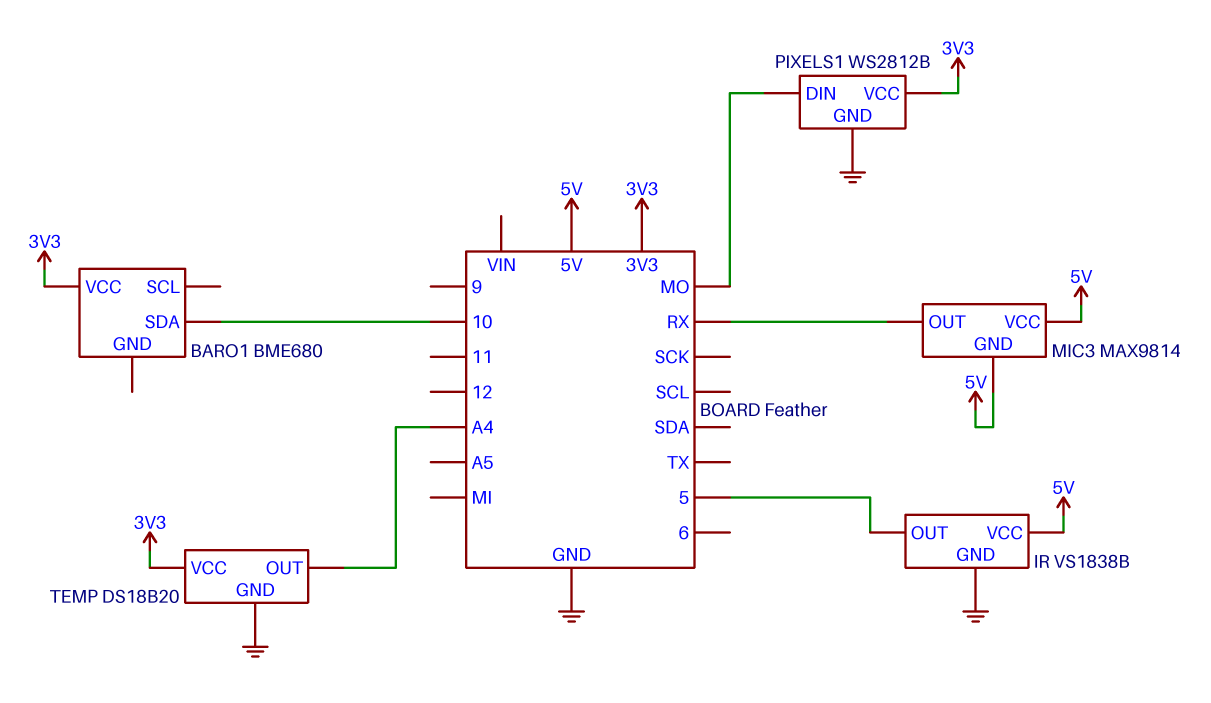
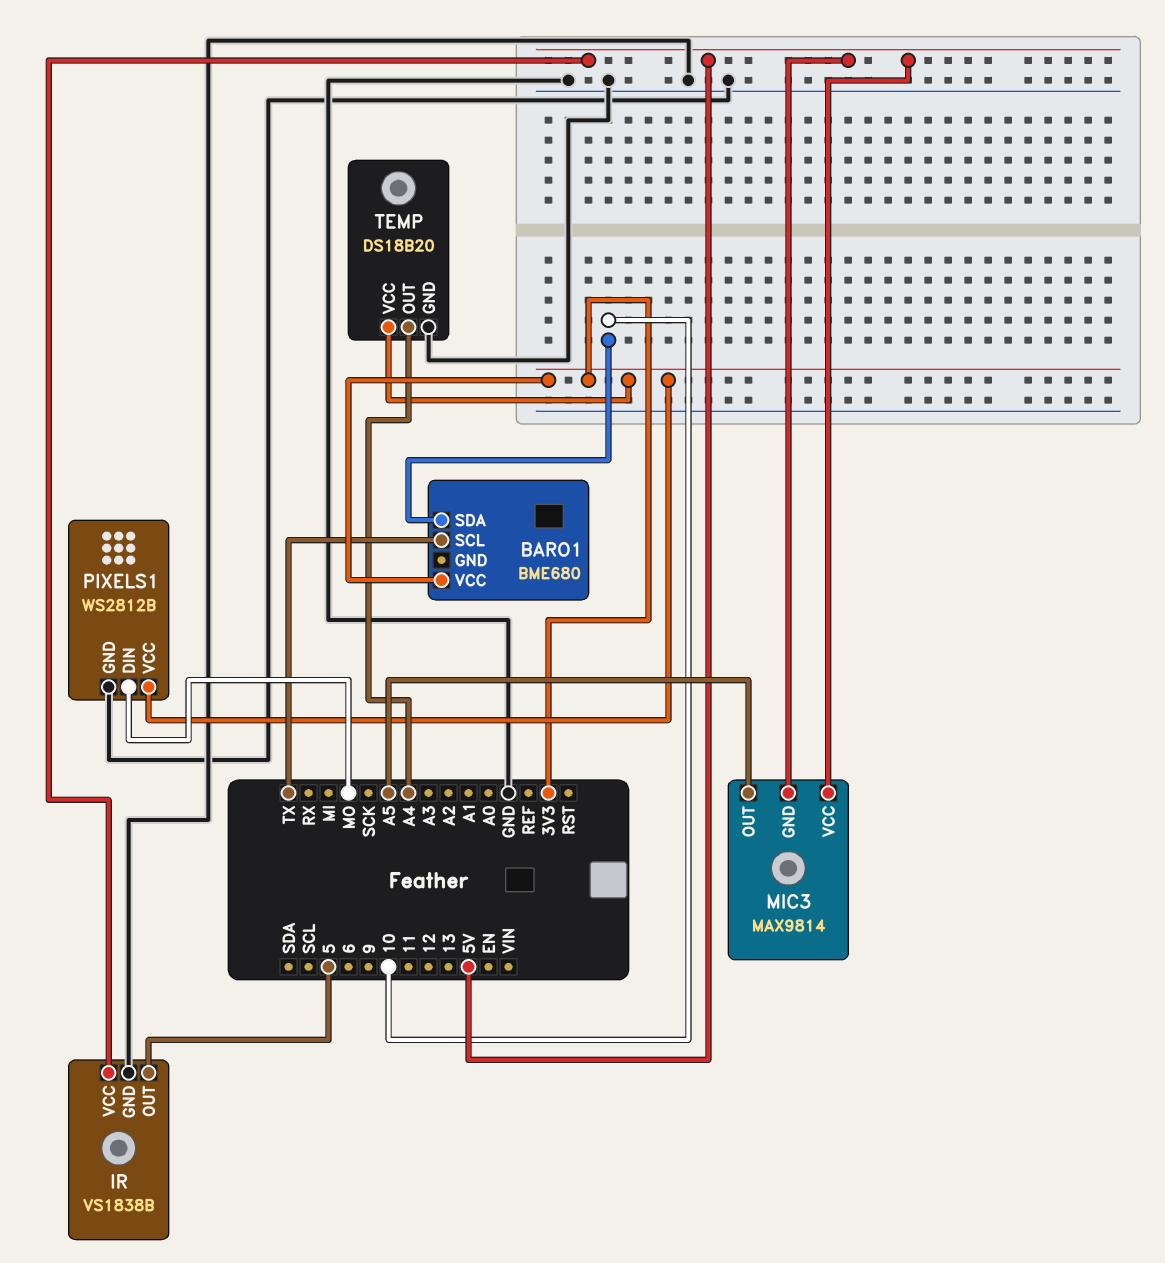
BARO1 pin SCL: none -> TX
MIC3 pin OUT: RX -> A5

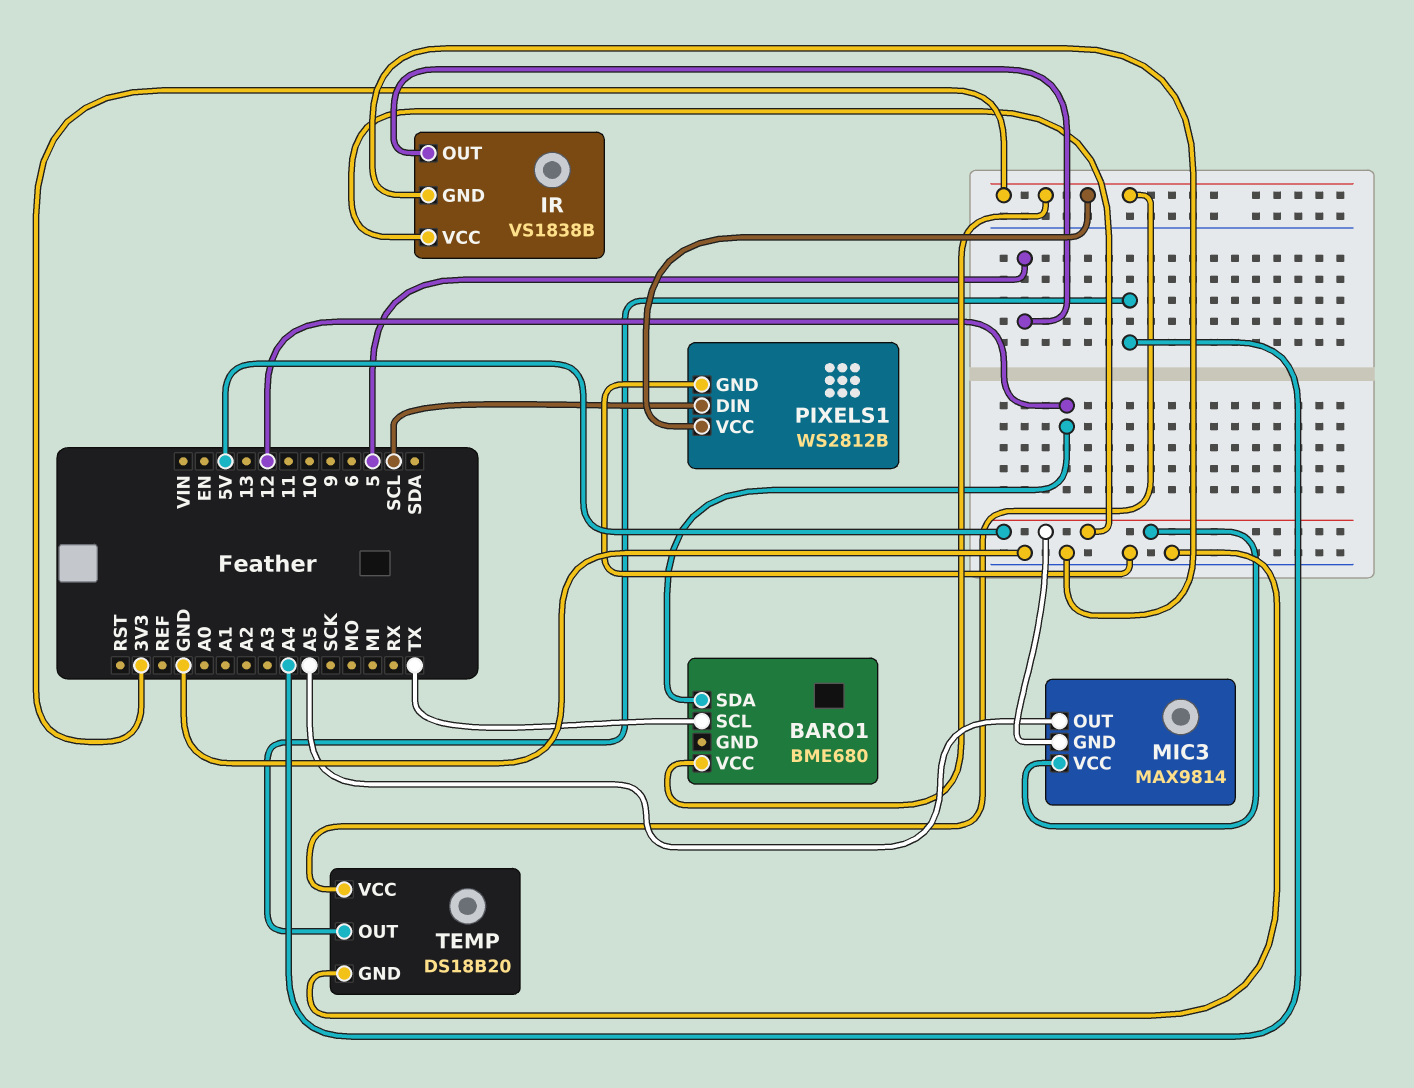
BARO1 pin SDA: 10 -> 12
PIXELS1 pin DIN: MO -> SCL

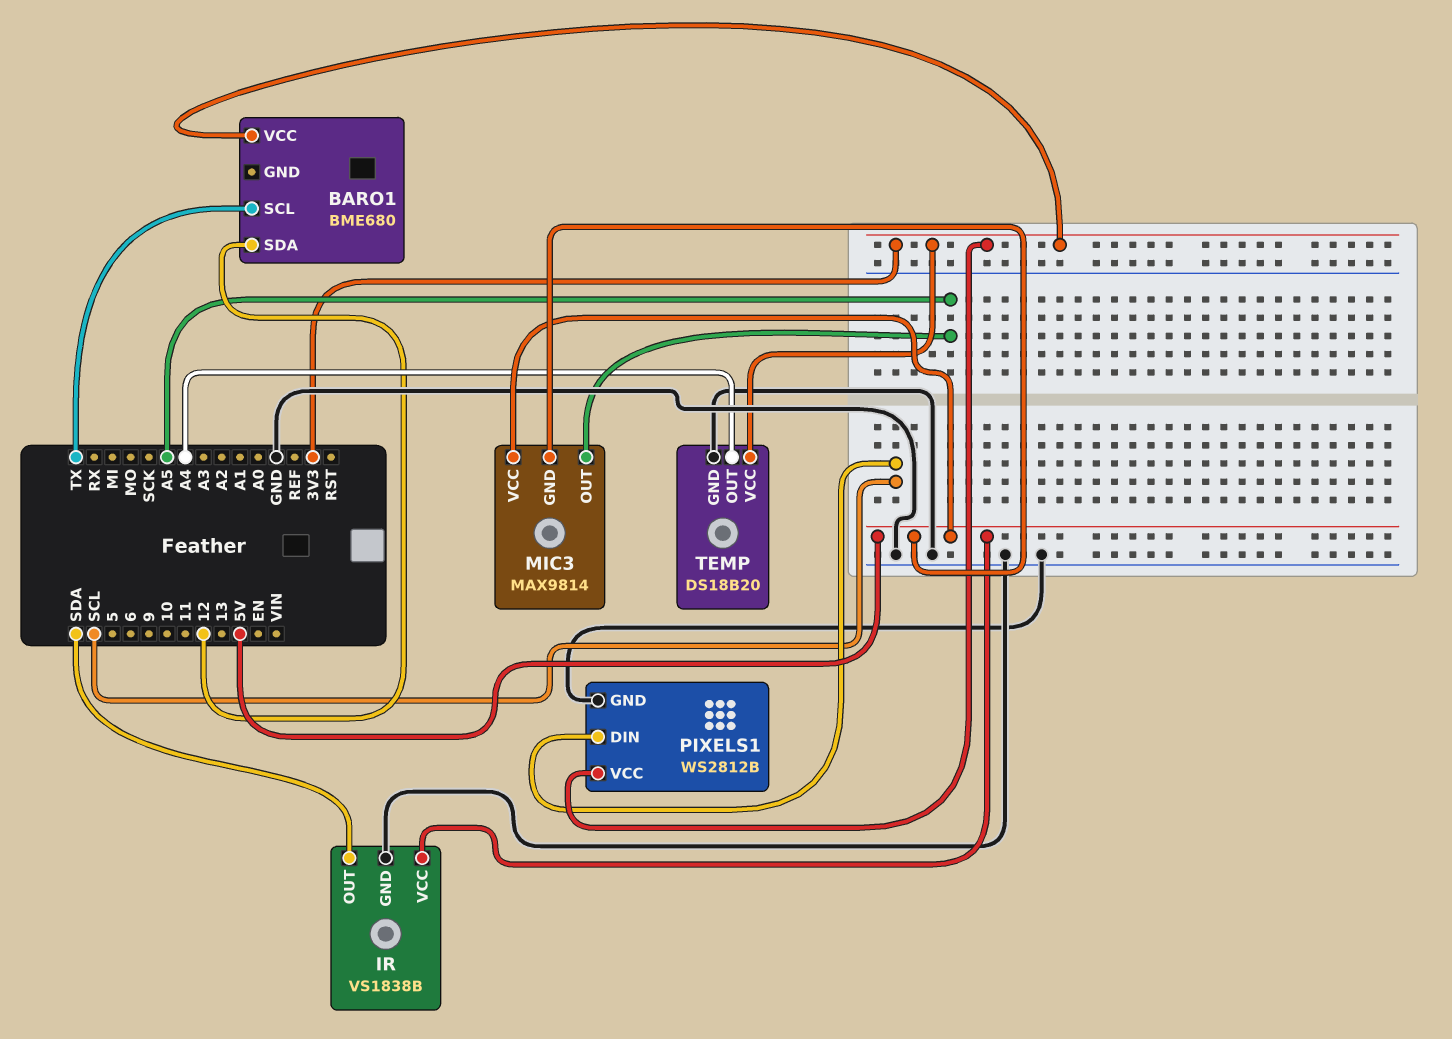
IR pin OUT: 5 -> SDA

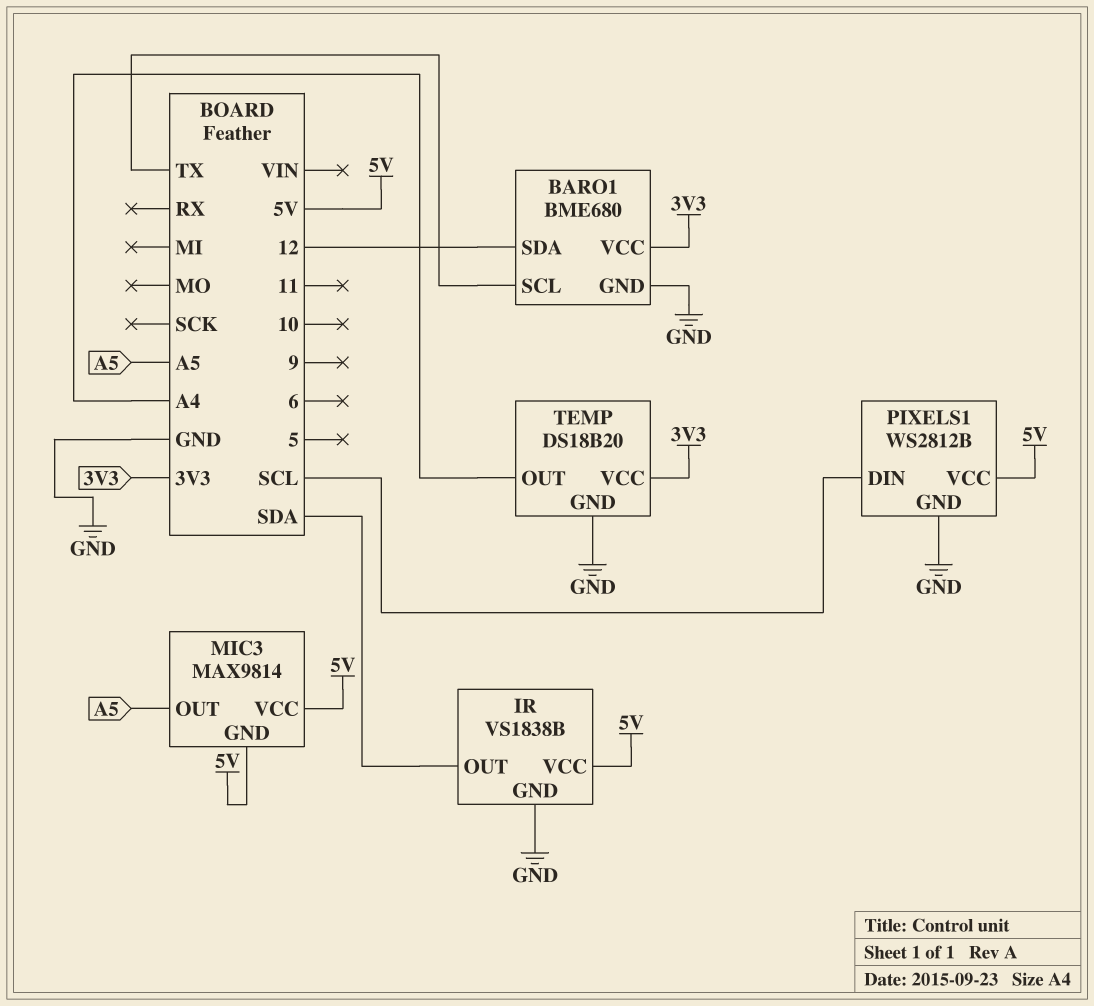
BARO1 pin GND: none -> GND
PIXELS1 pin VCC: 3V3 -> 5V

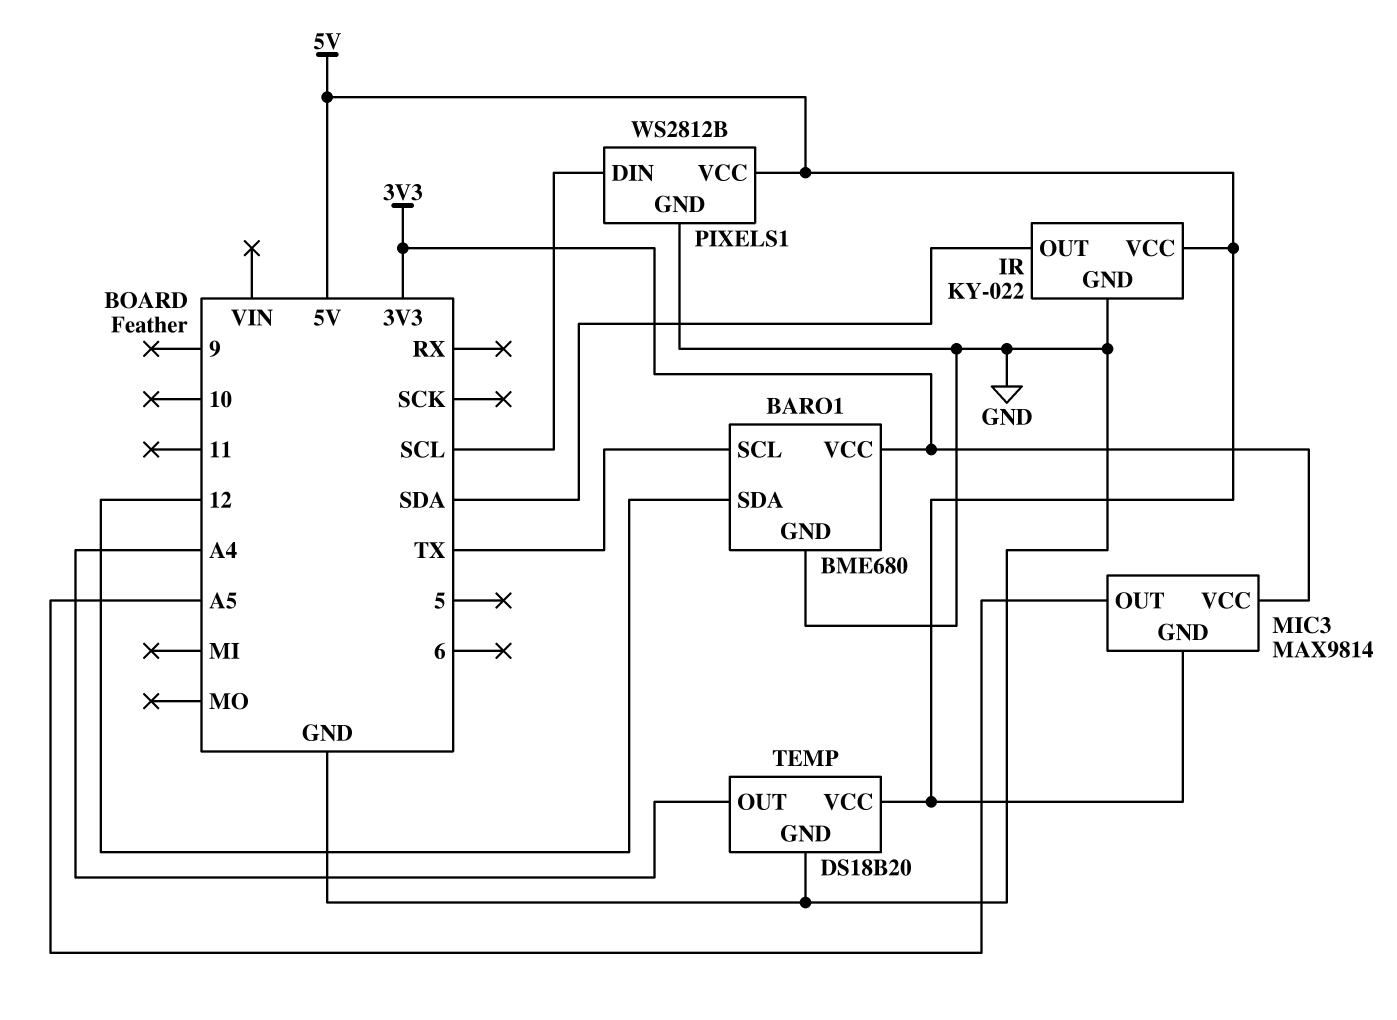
IR: VS1838B -> KY-022
MIC3 pin VCC: 5V -> 3V3
TEMP pin VCC: 3V3 -> 5V

